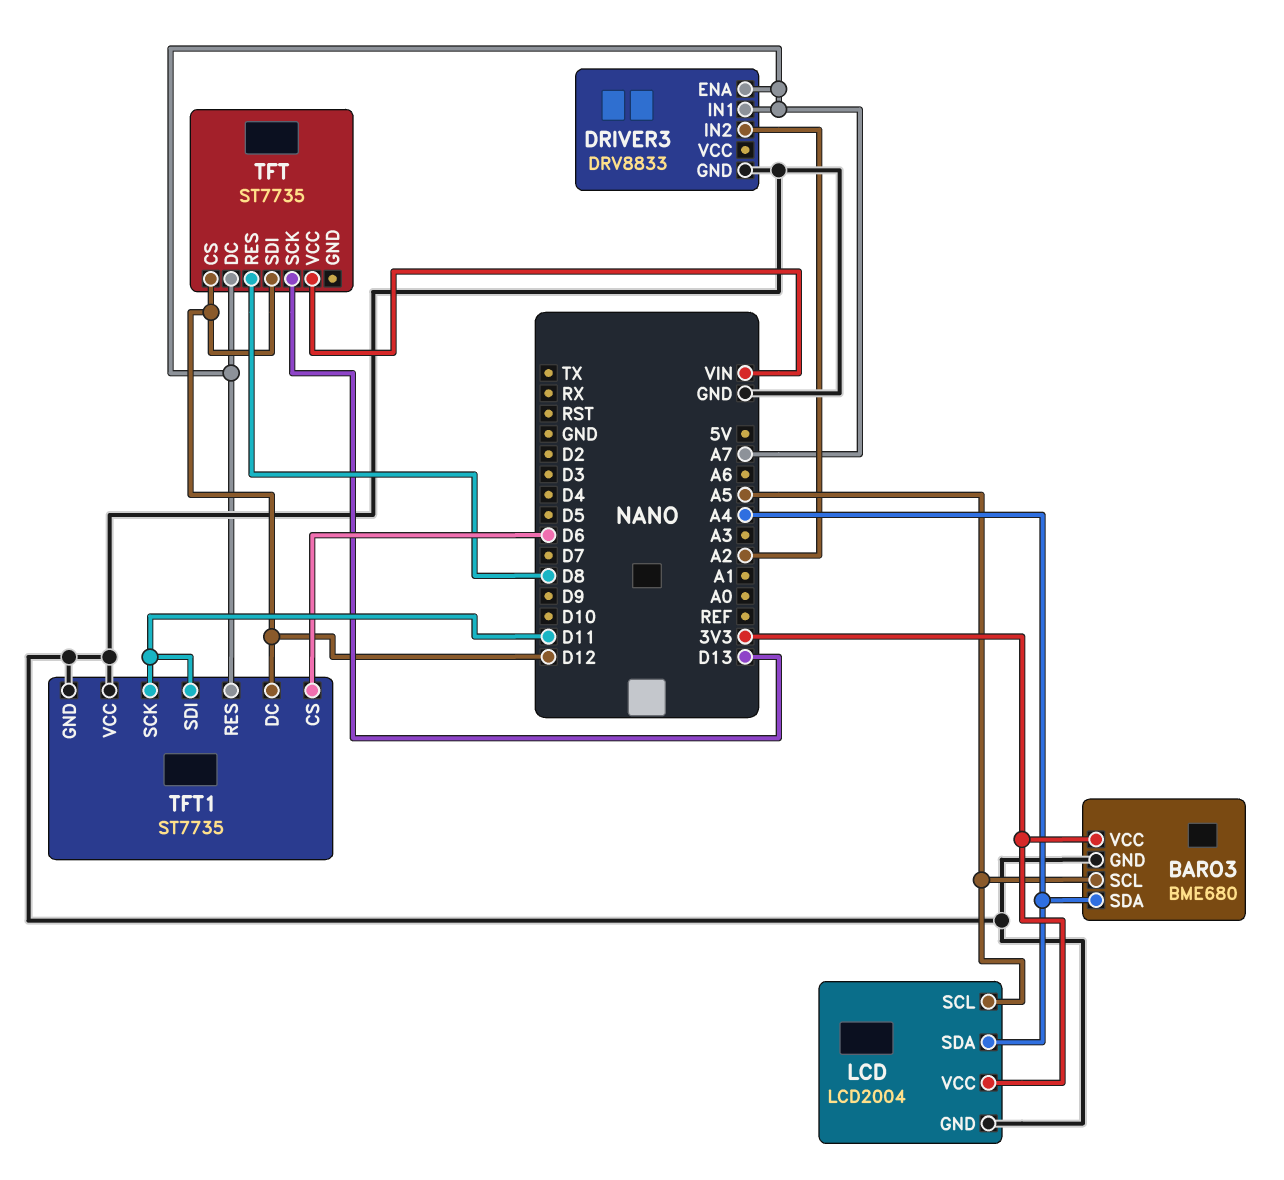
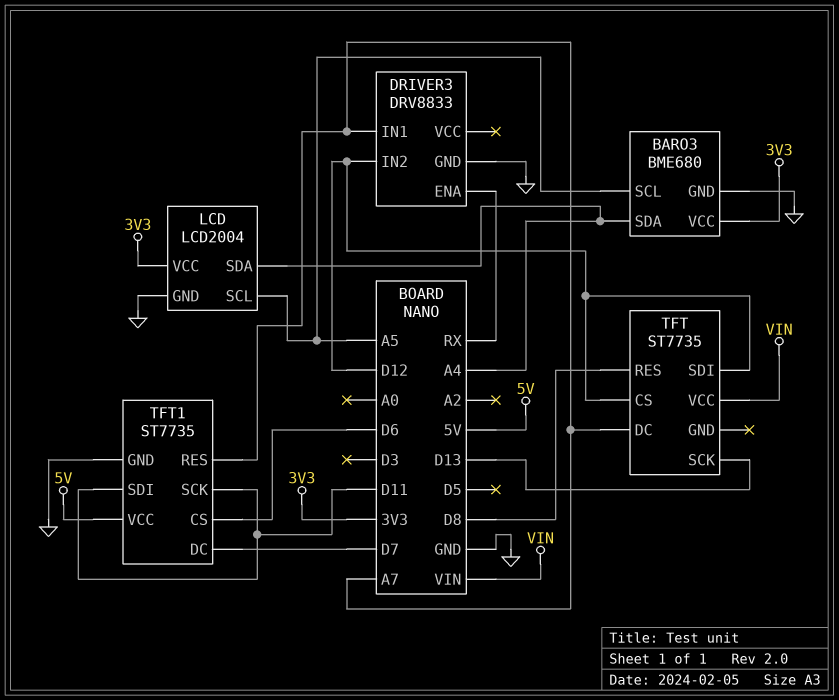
DRIVER3 pin ENA: A7 -> RX
DRIVER3 pin IN2: A2 -> D12
TFT1 pin DC: D12 -> D7
TFT1 pin VCC: GND -> 5V

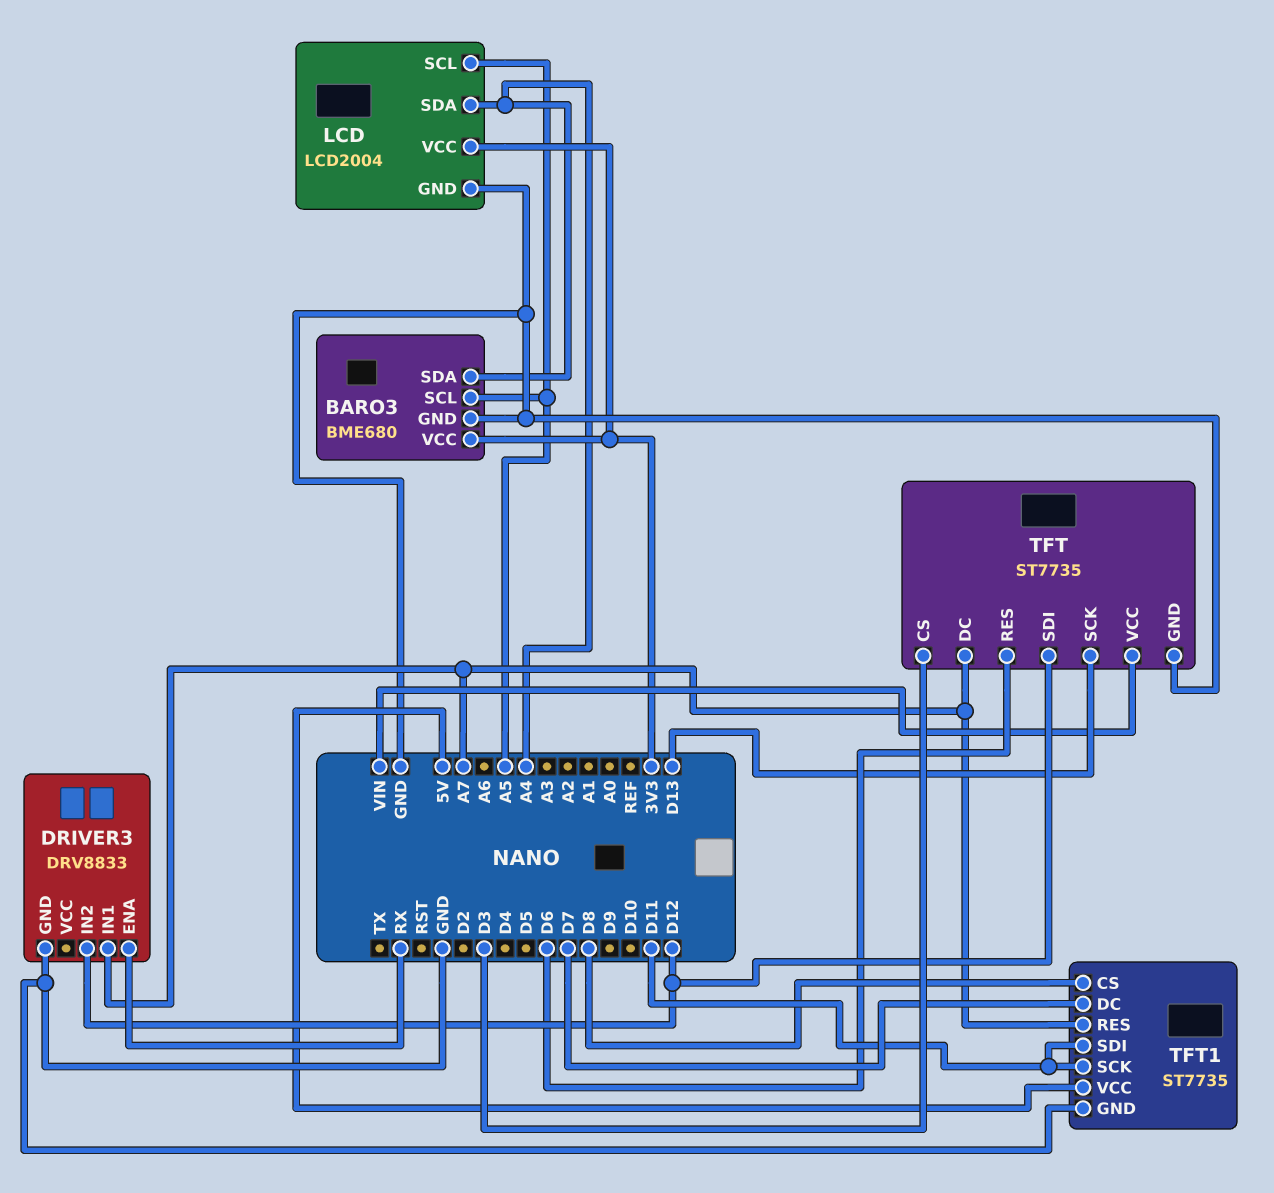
TFT pin CS: D12 -> D3
TFT pin GND: none -> GND
TFT pin RES: D8 -> D6
TFT1 pin CS: D6 -> D8

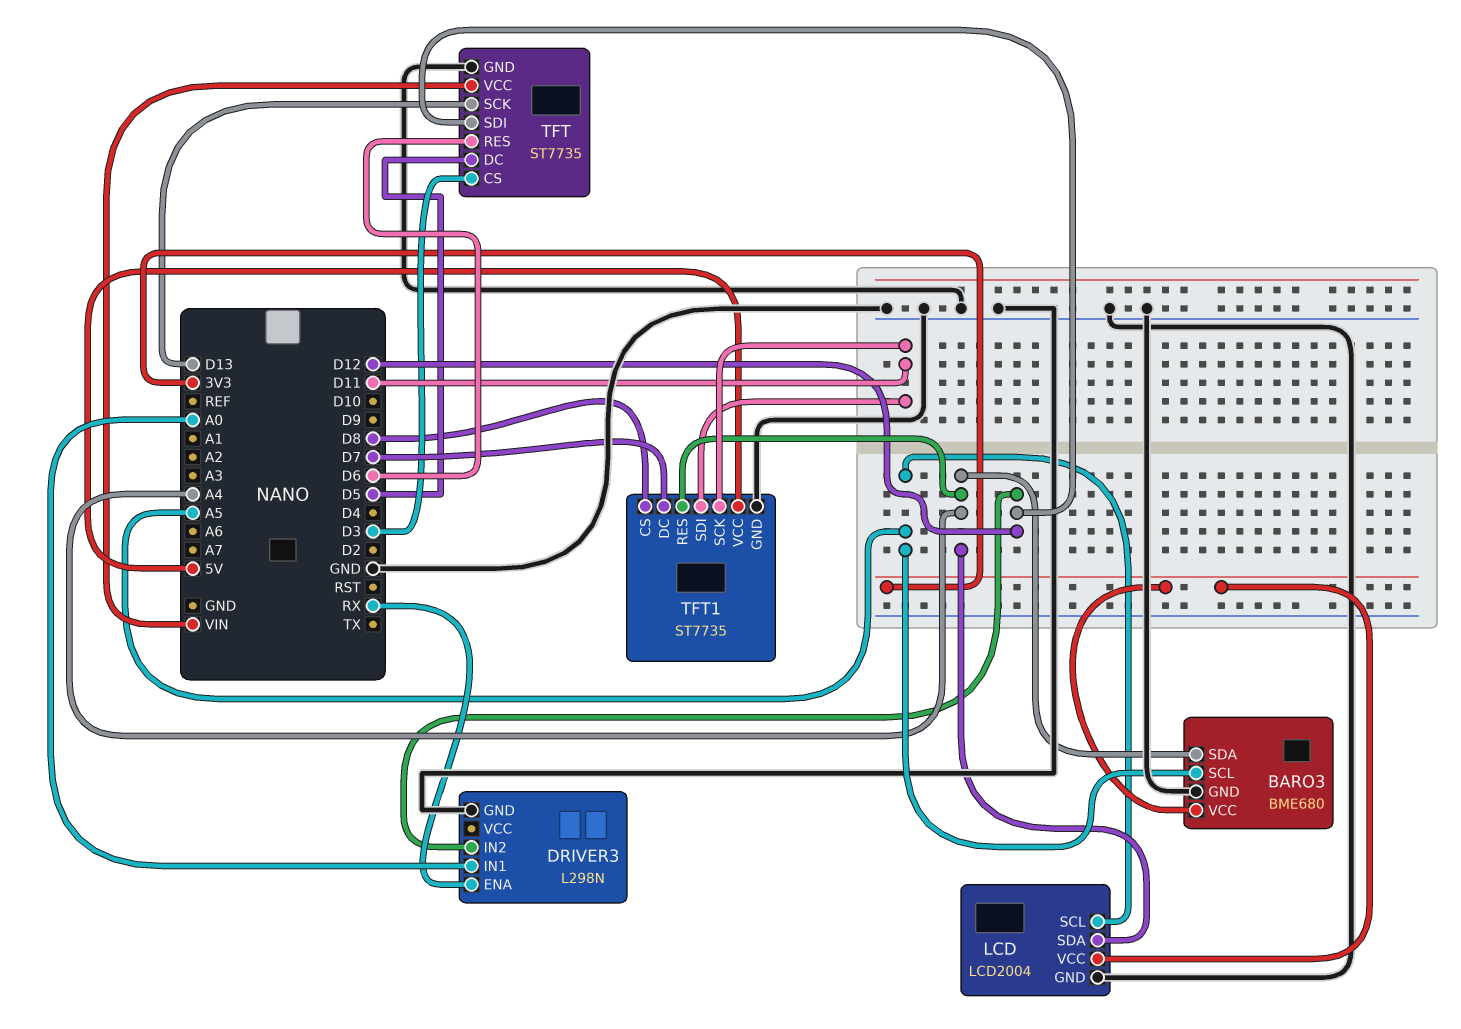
DRIVER3: DRV8833 -> L298N
DRIVER3 pin IN1: A7 -> A0
TFT pin DC: A7 -> D5
TFT1 pin RES: A7 -> A4

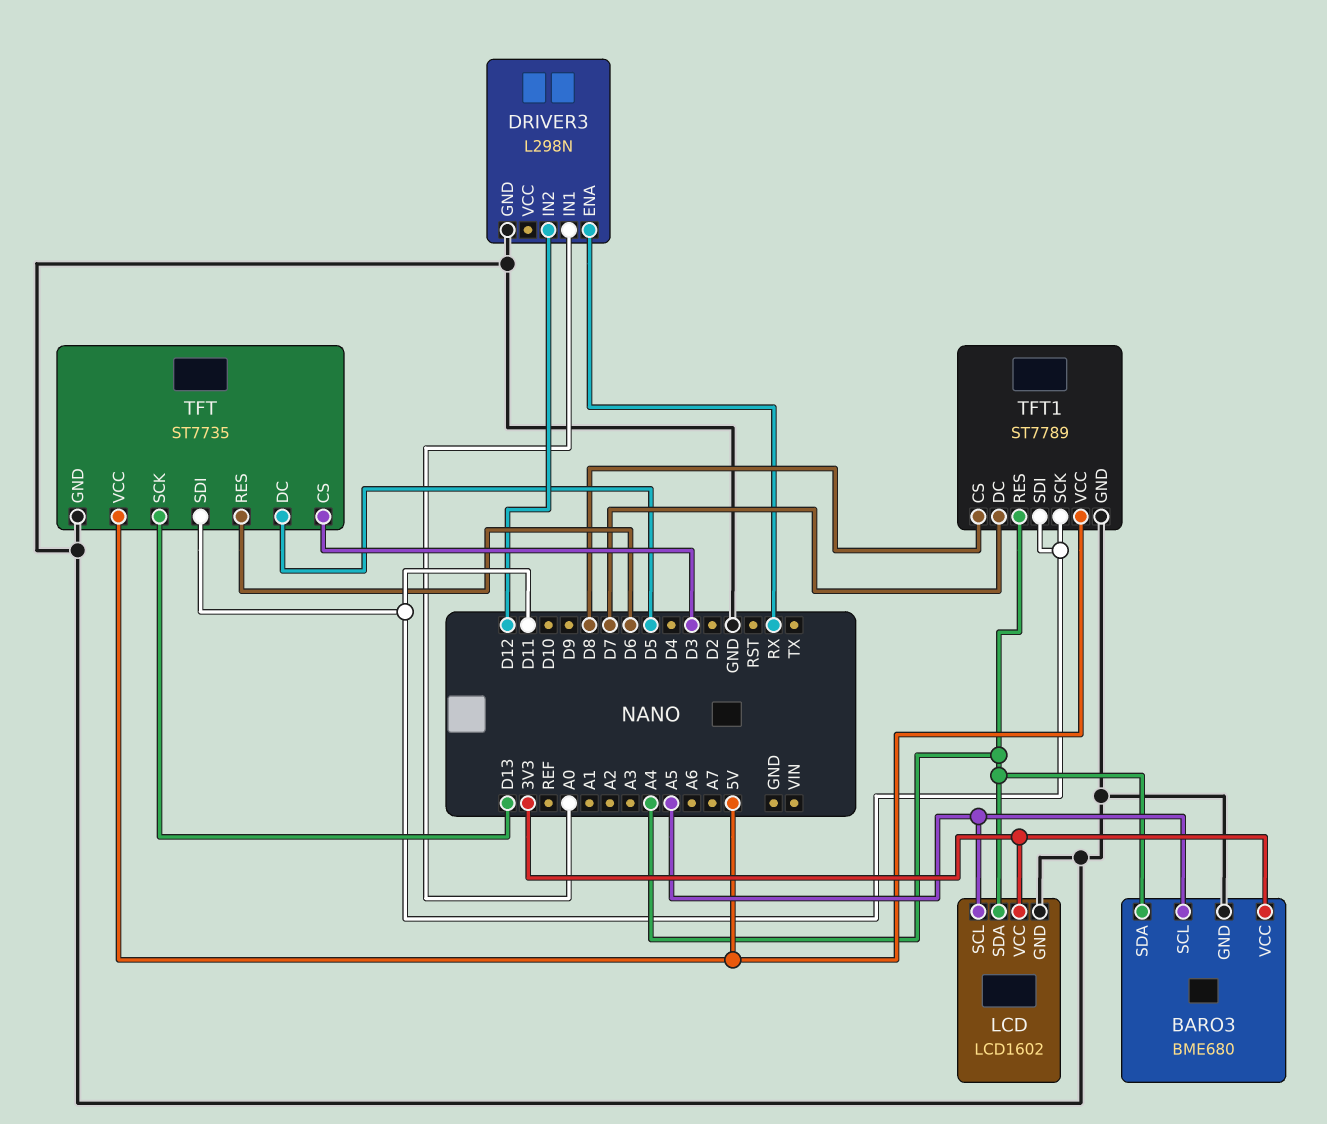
LCD: LCD2004 -> LCD1602
TFT pin SDI: D12 -> D11
TFT pin VCC: VIN -> 5V
TFT1: ST7735 -> ST7789

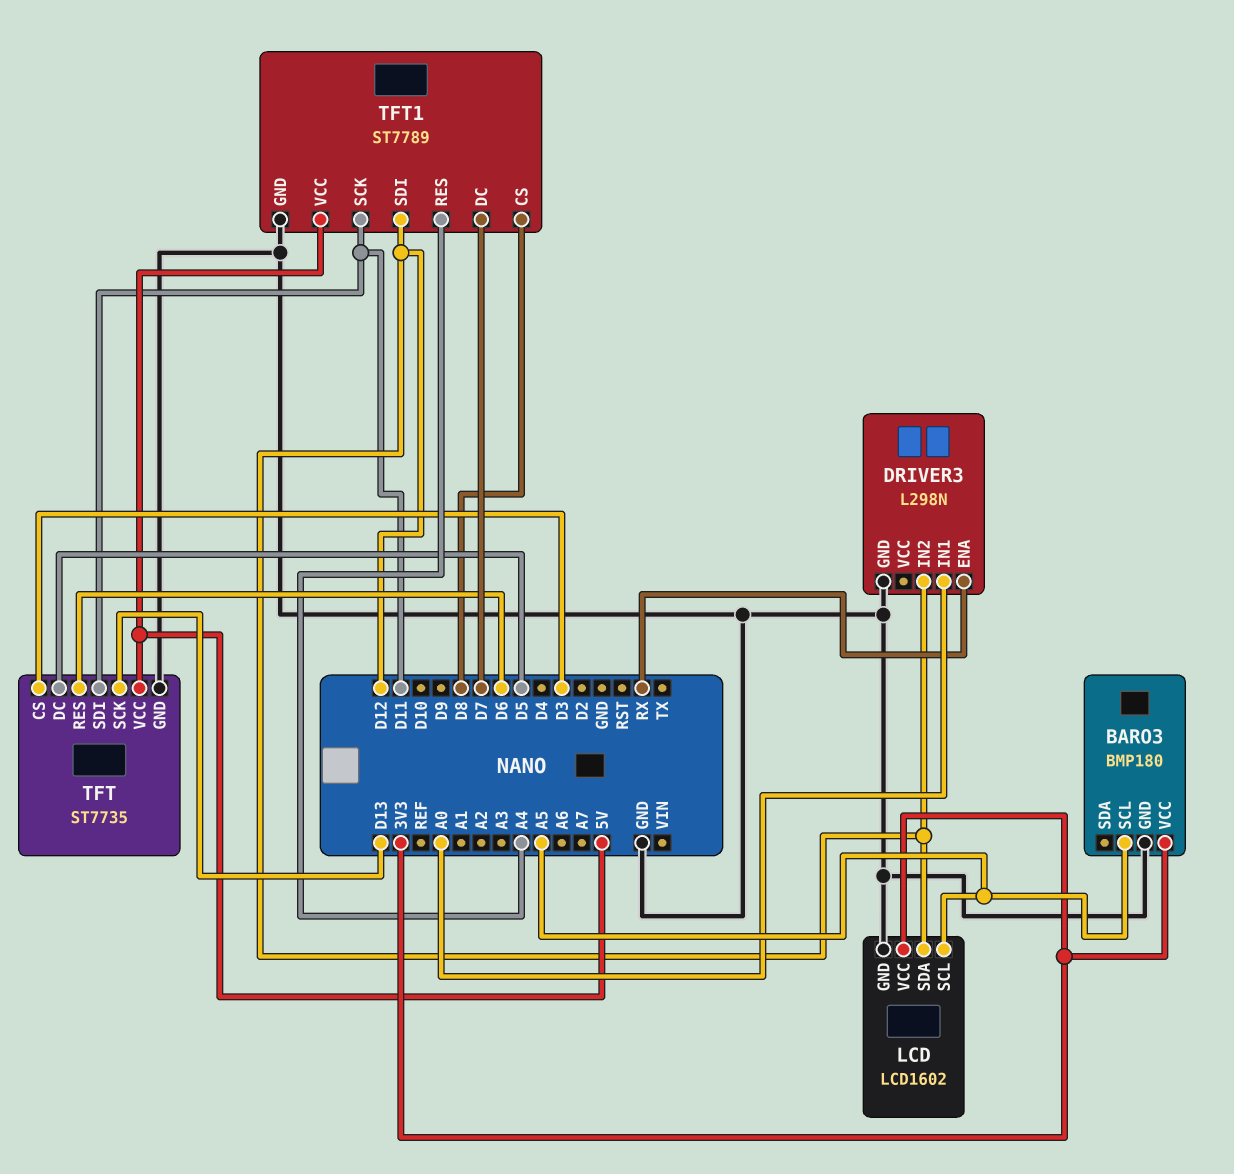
BARO3: BME680 -> BMP180
BARO3 pin SDA: A4 -> none
LCD pin SDA: A4 -> D12
TFT1 pin SDI: D11 -> D12

